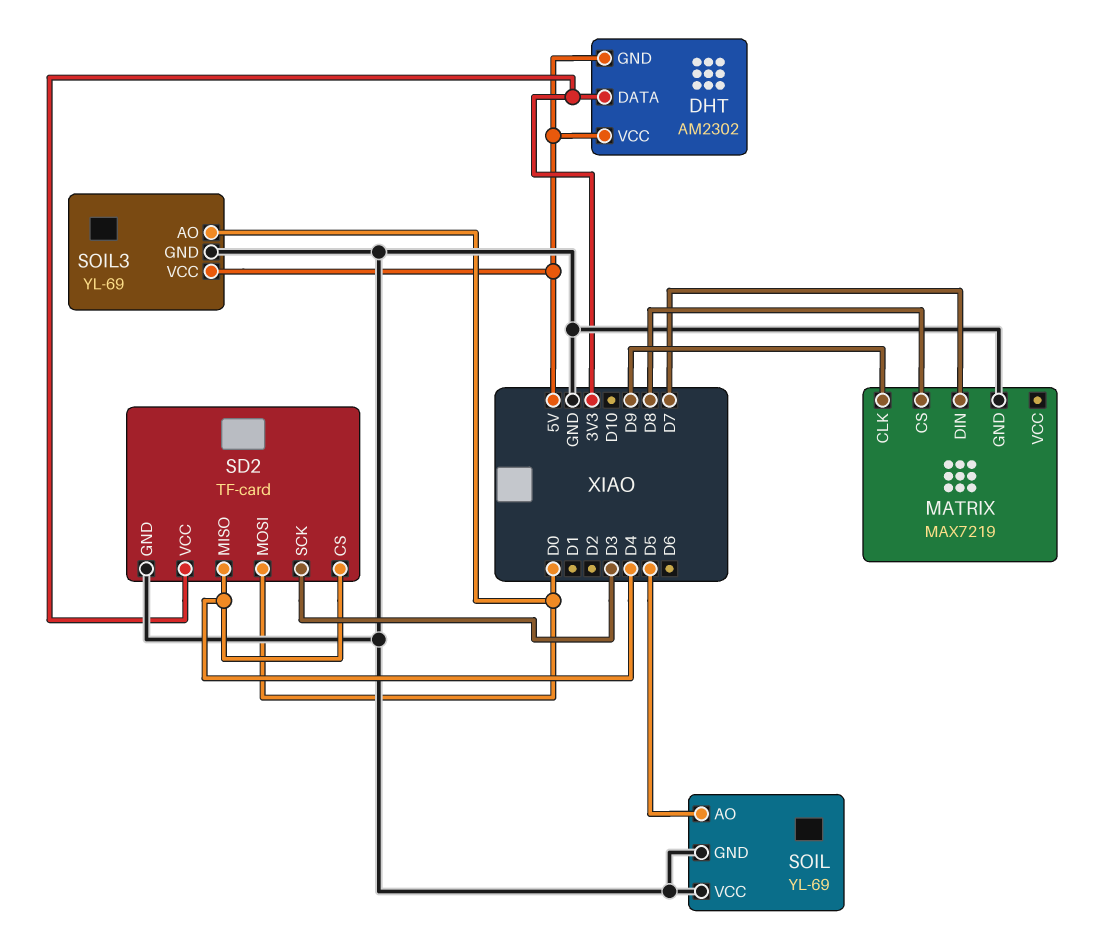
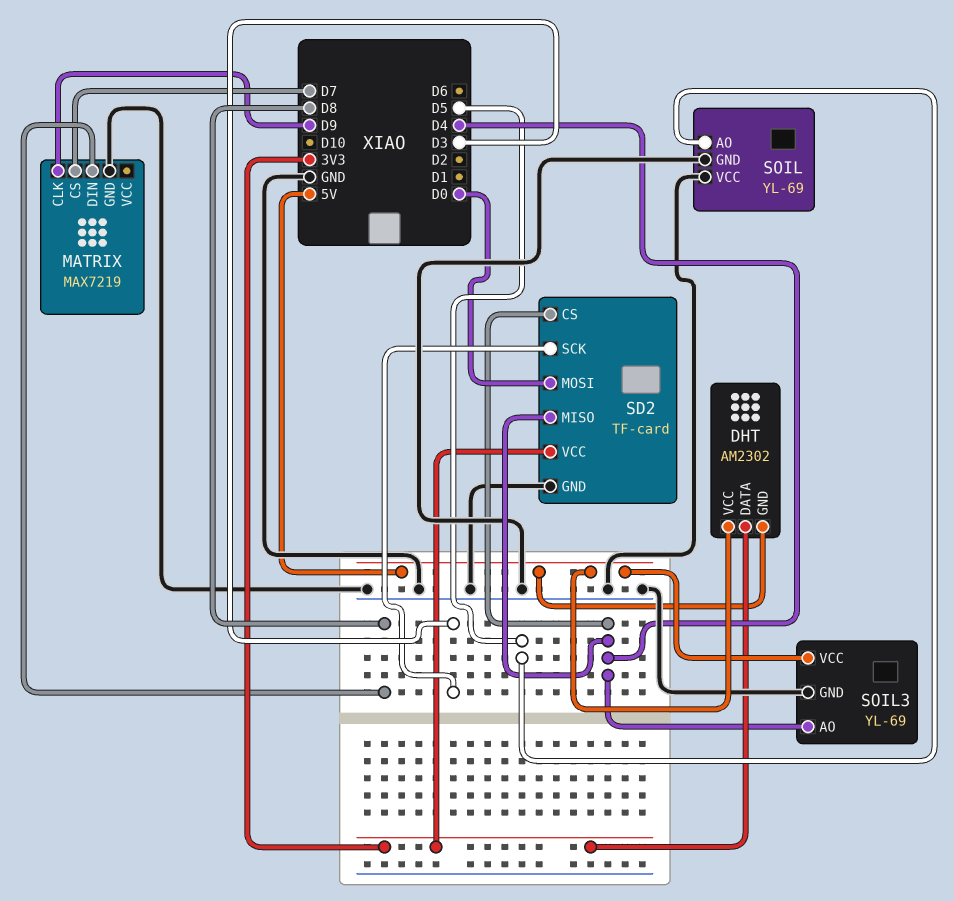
MATRIX pin CS: D8 -> D7
MATRIX pin DIN: D7 -> D8
SOIL3 pin AO: D0 -> D4

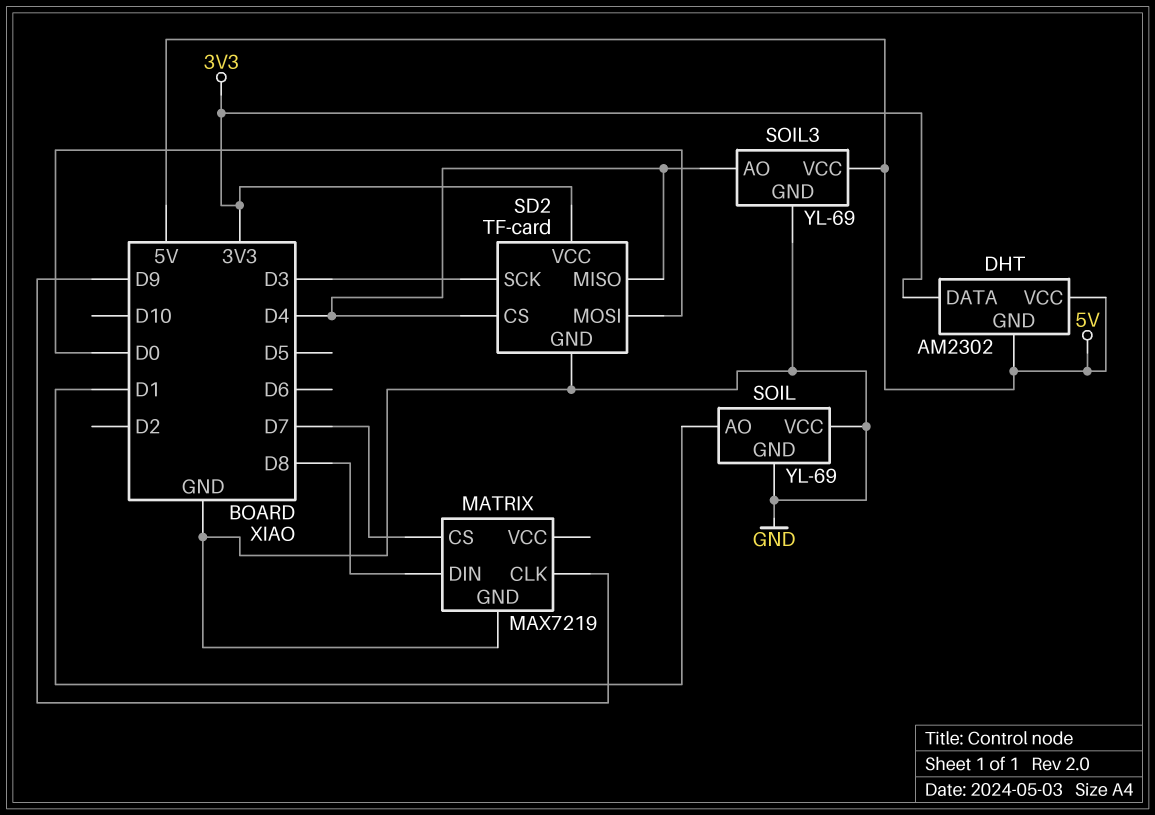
SOIL pin AO: D5 -> D1

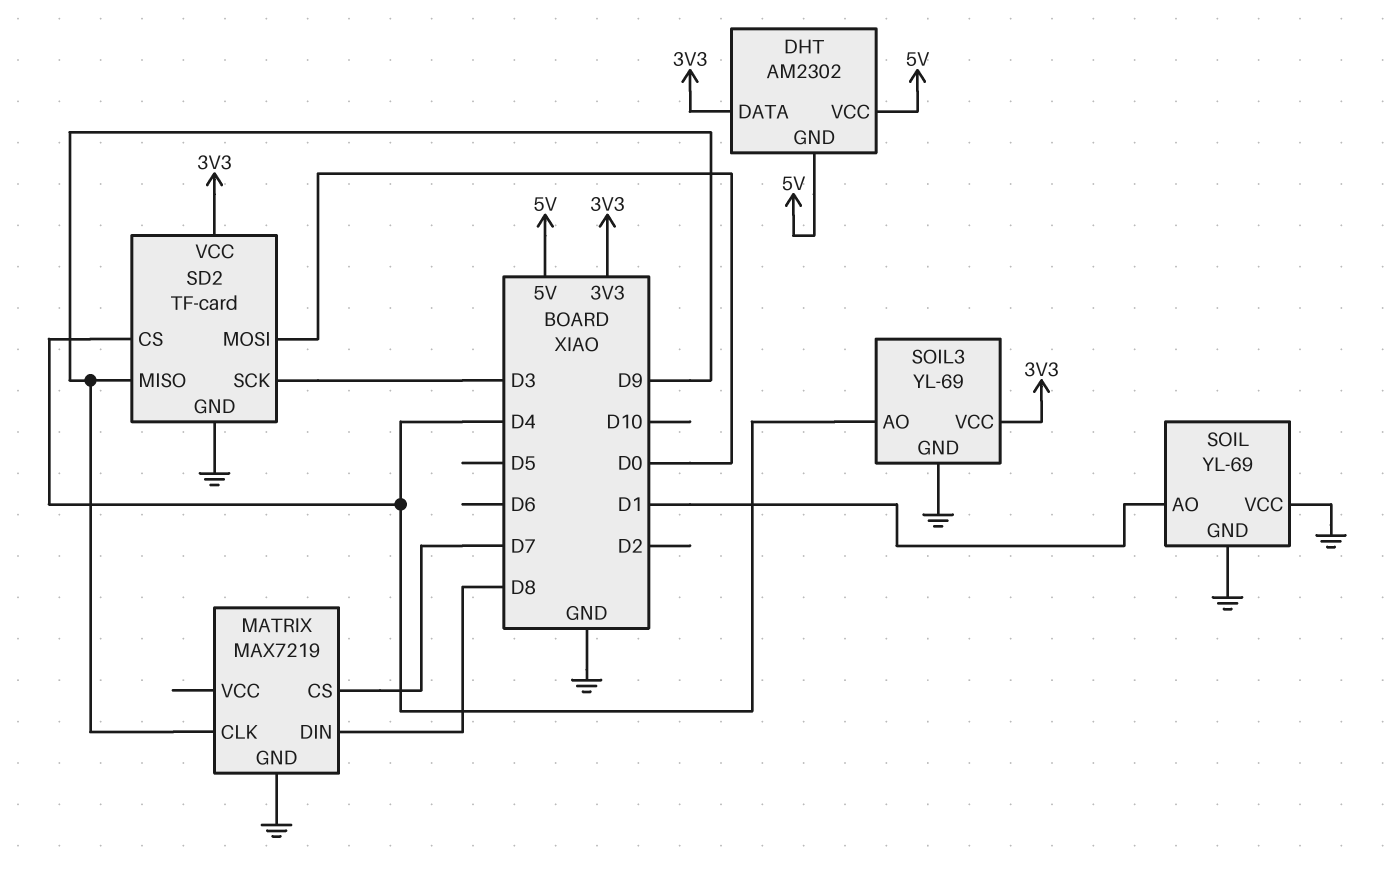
SD2 pin MISO: D4 -> D9
SOIL3 pin VCC: 5V -> 3V3

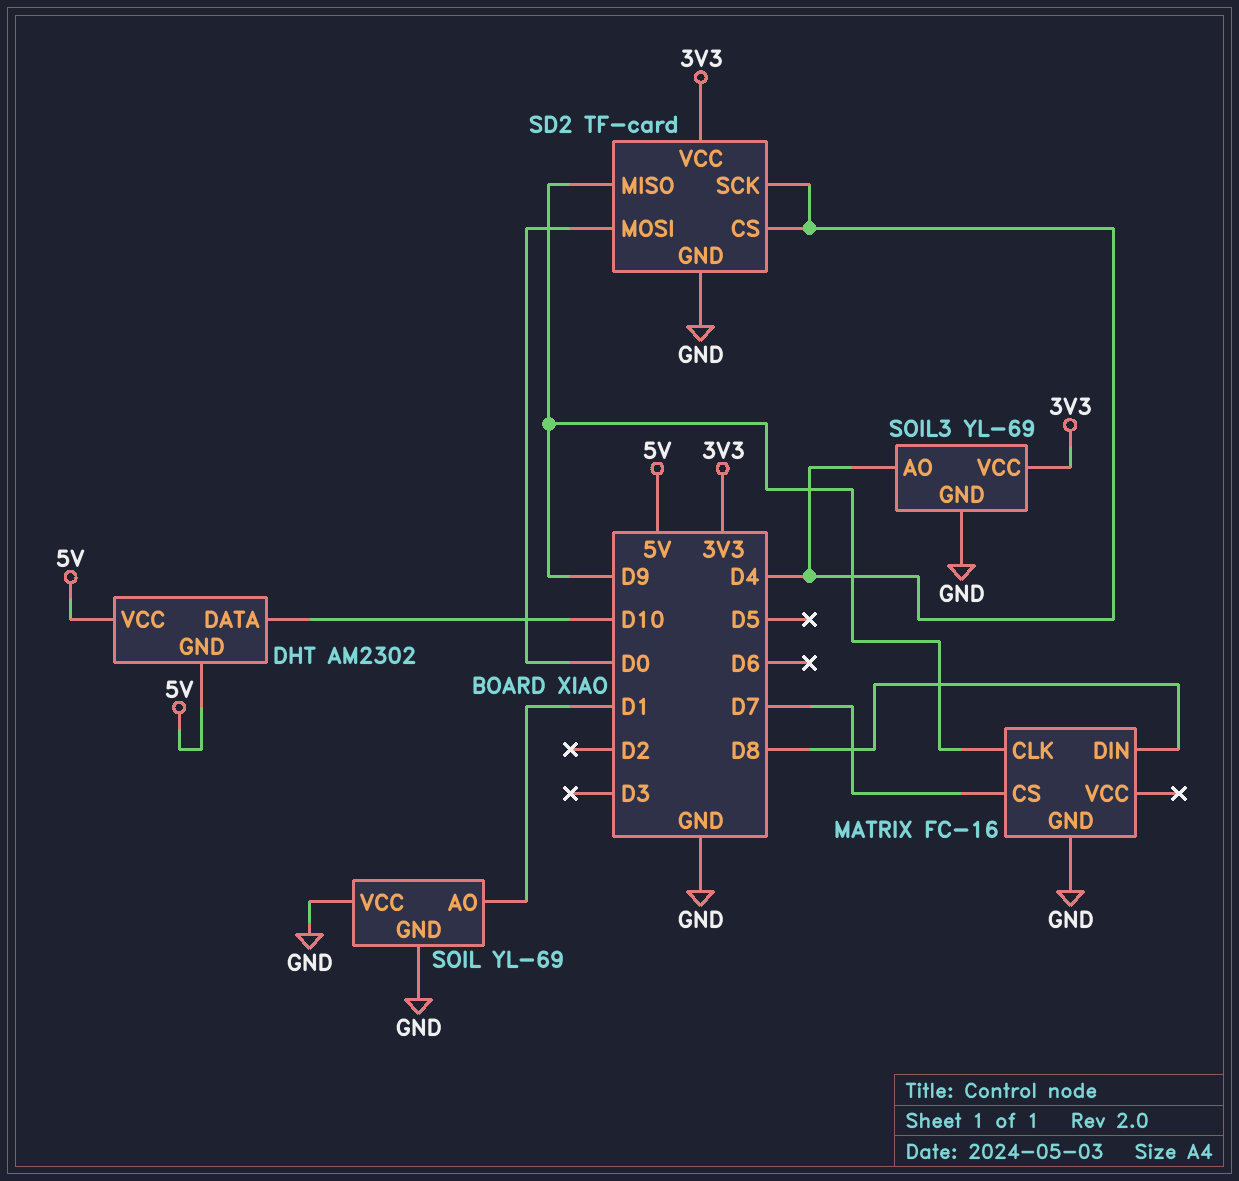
DHT pin DATA: 3V3 -> D10
MATRIX: MAX7219 -> FC-16
SD2 pin SCK: D3 -> D4

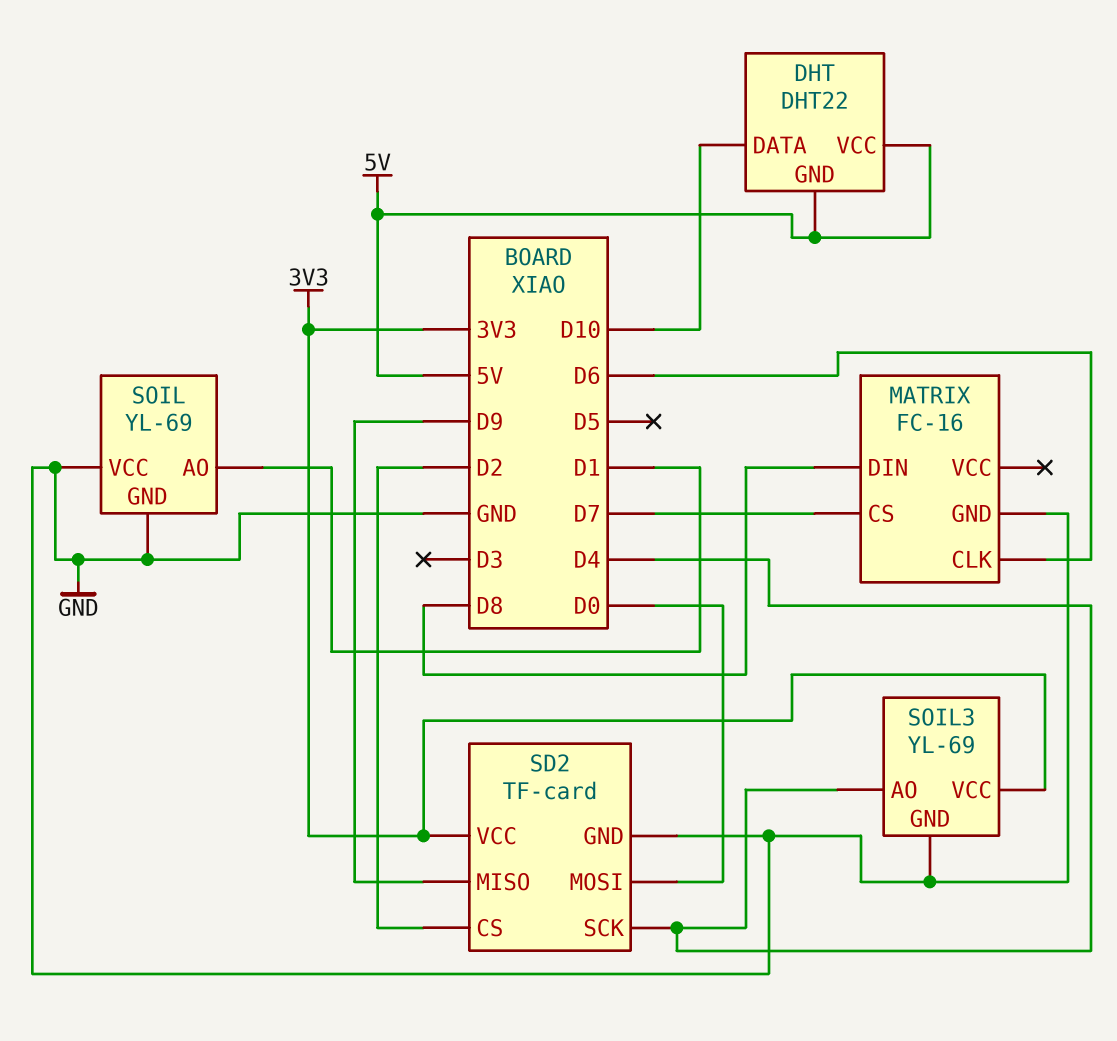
DHT: AM2302 -> DHT22
MATRIX pin CLK: D9 -> D6
SD2 pin CS: D4 -> D2

